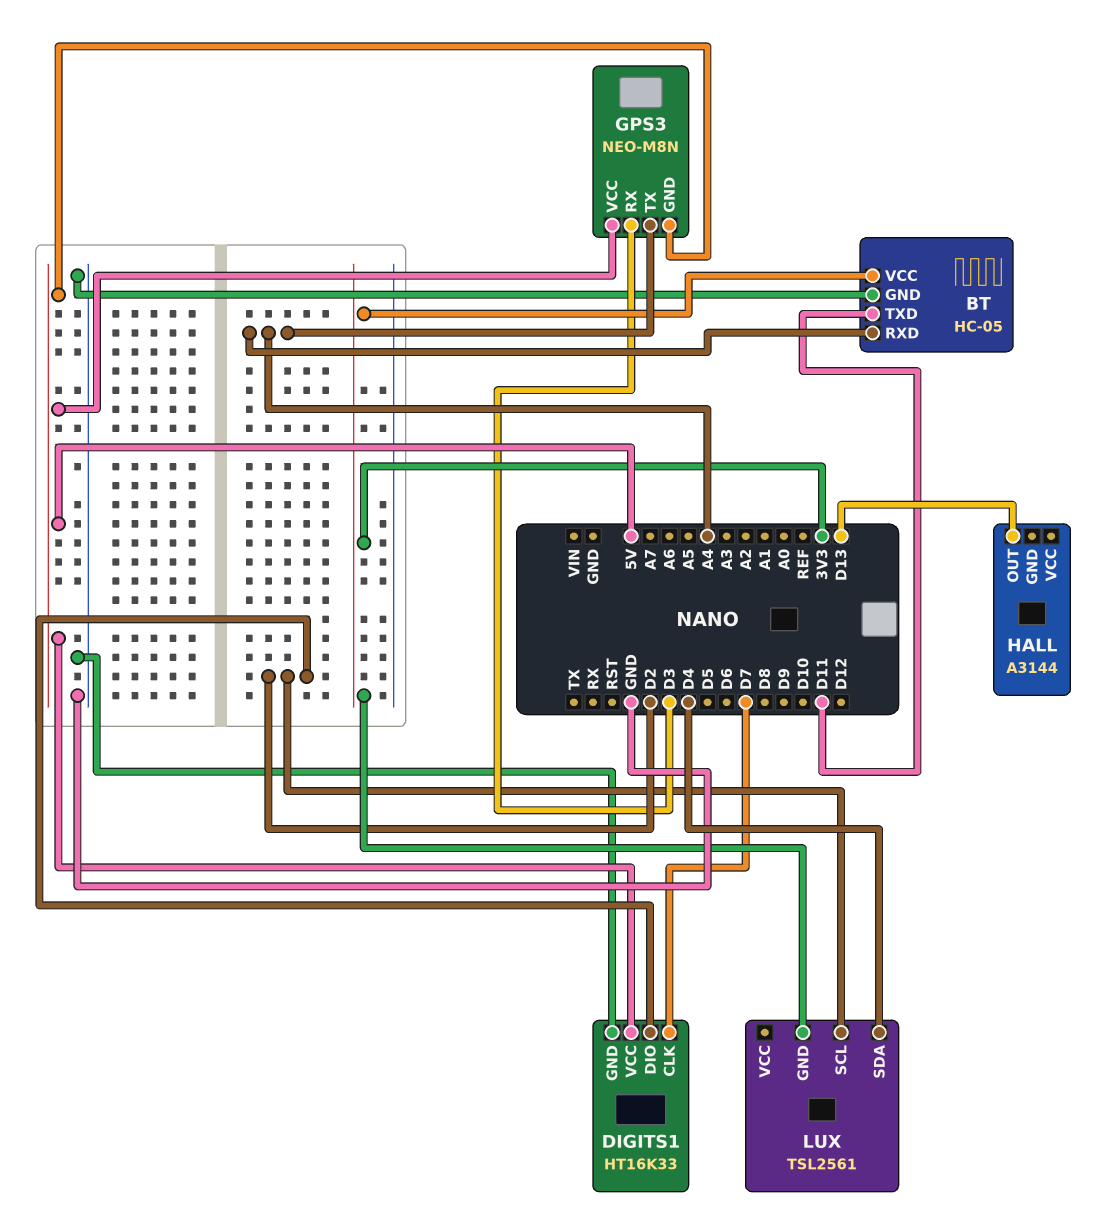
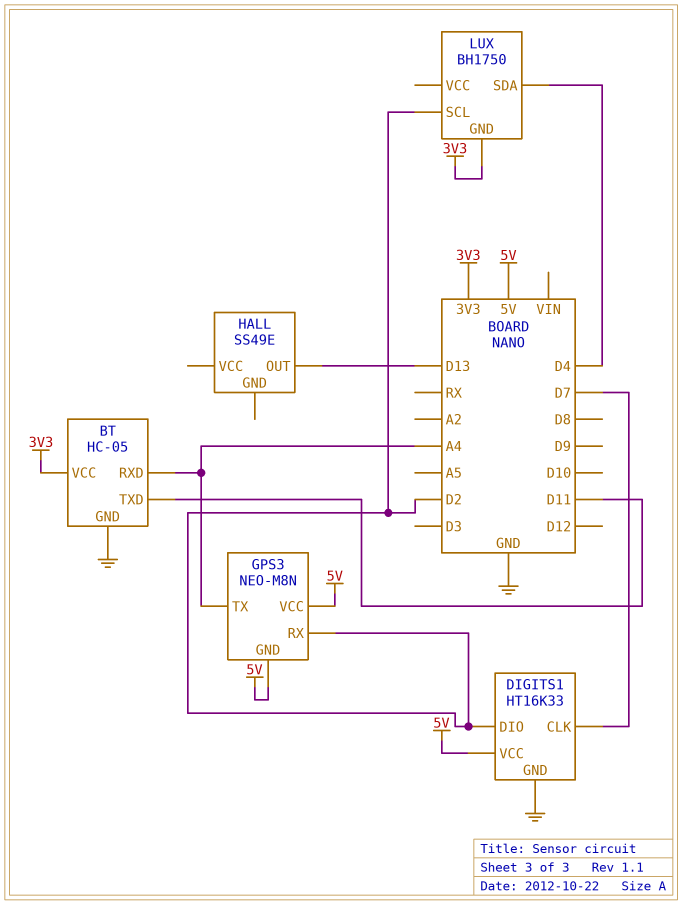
GPS3 pin RX: D3 -> D2
HALL: A3144 -> SS49E
LUX: TSL2561 -> BH1750

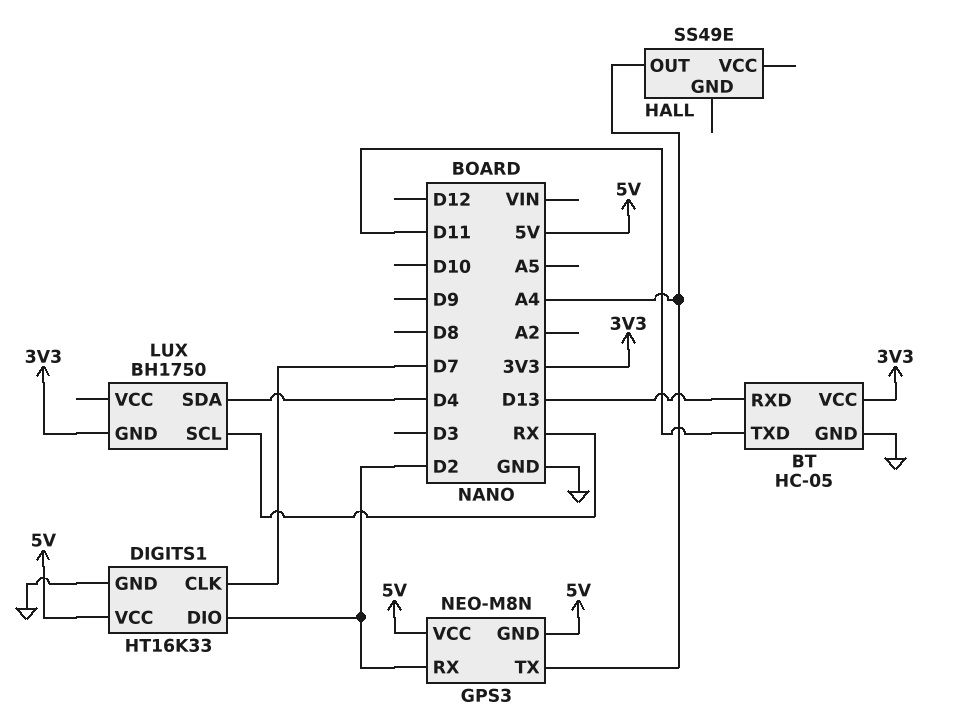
BT pin RXD: A4 -> D13
HALL pin OUT: D13 -> A4
LUX pin SCL: D2 -> RX

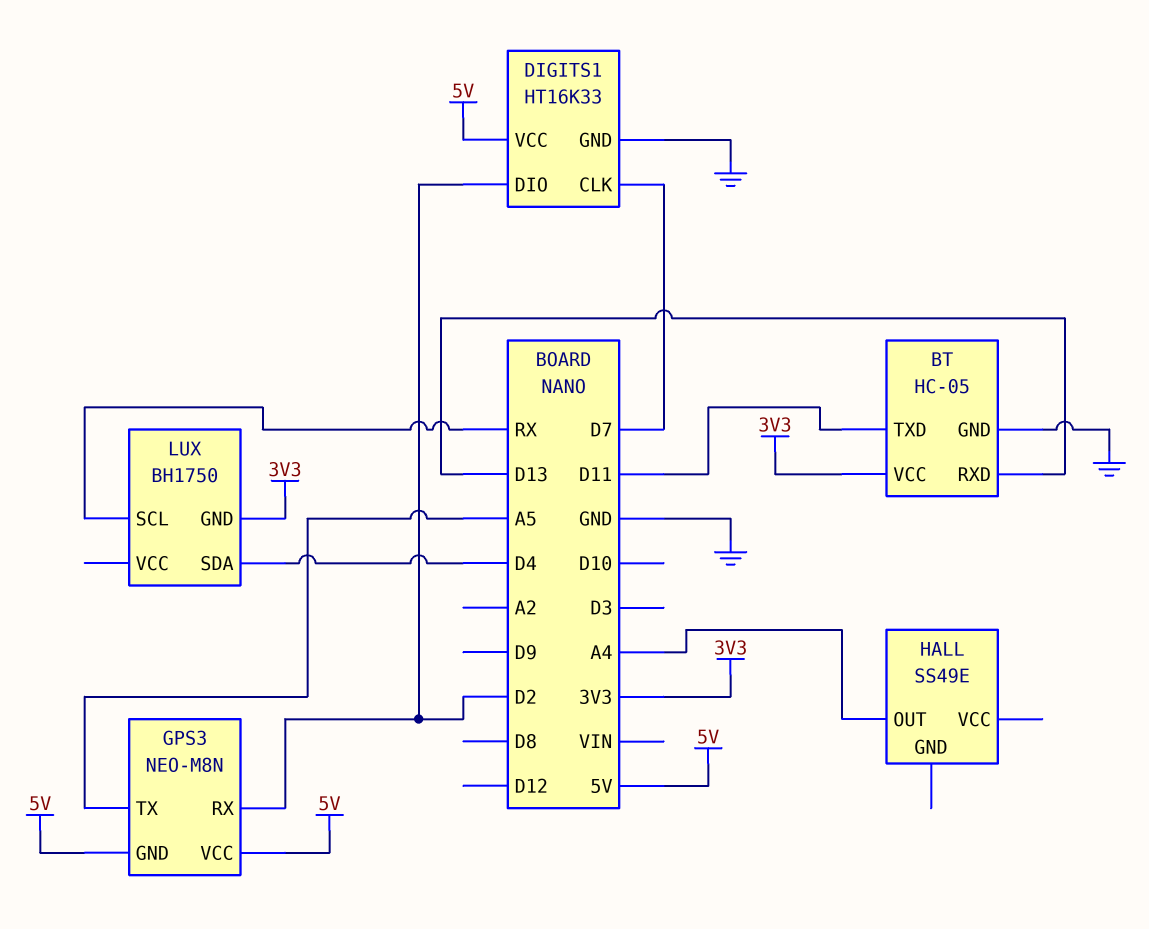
GPS3 pin TX: A4 -> A5

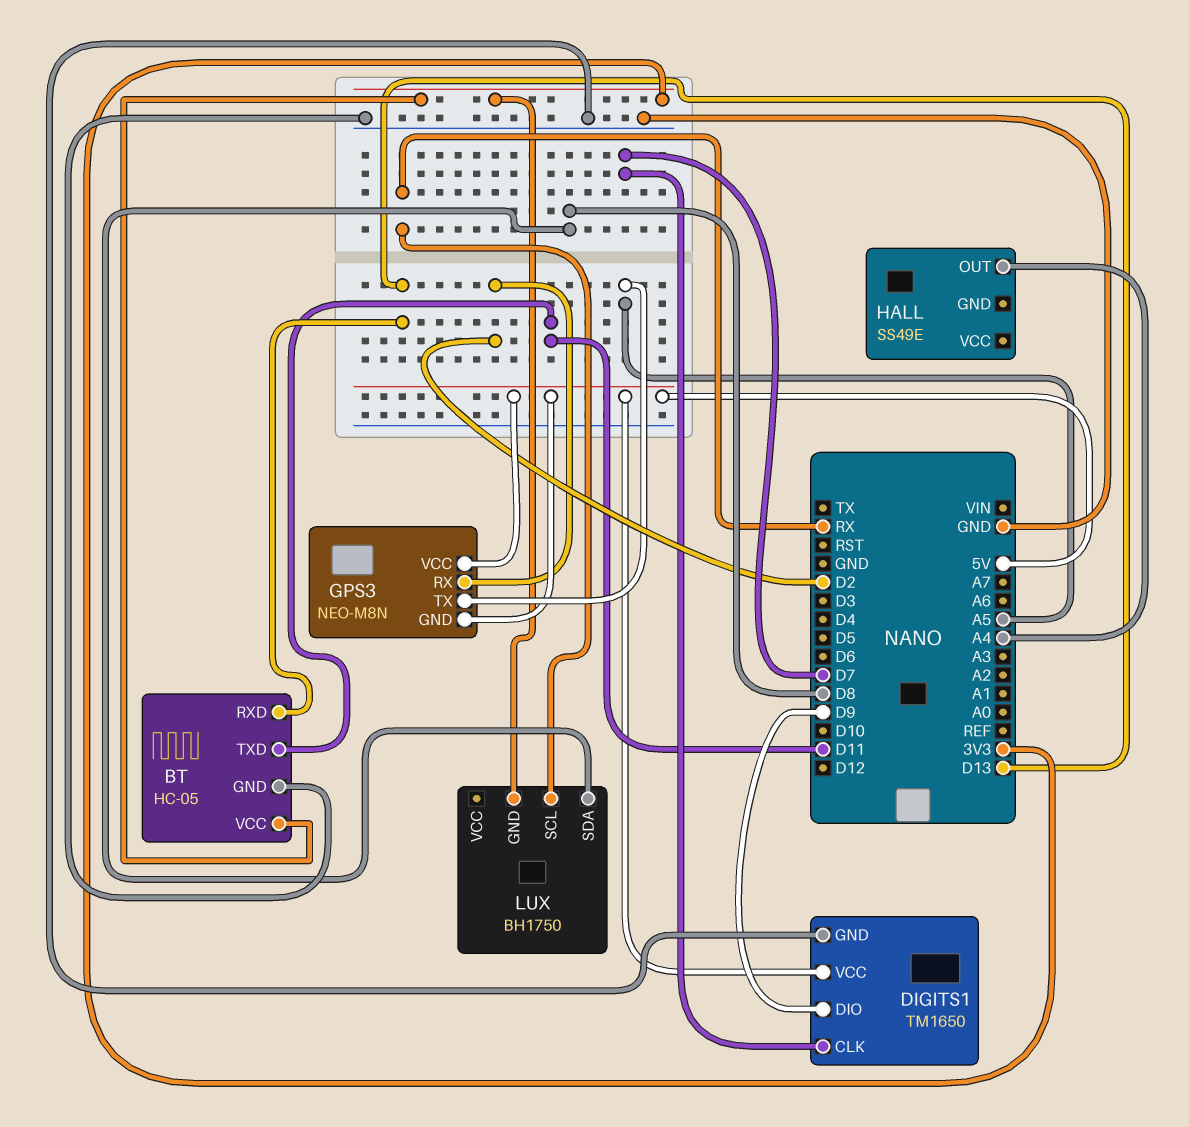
DIGITS1: HT16K33 -> TM1650
DIGITS1 pin DIO: D2 -> D9
LUX pin SDA: D4 -> D8

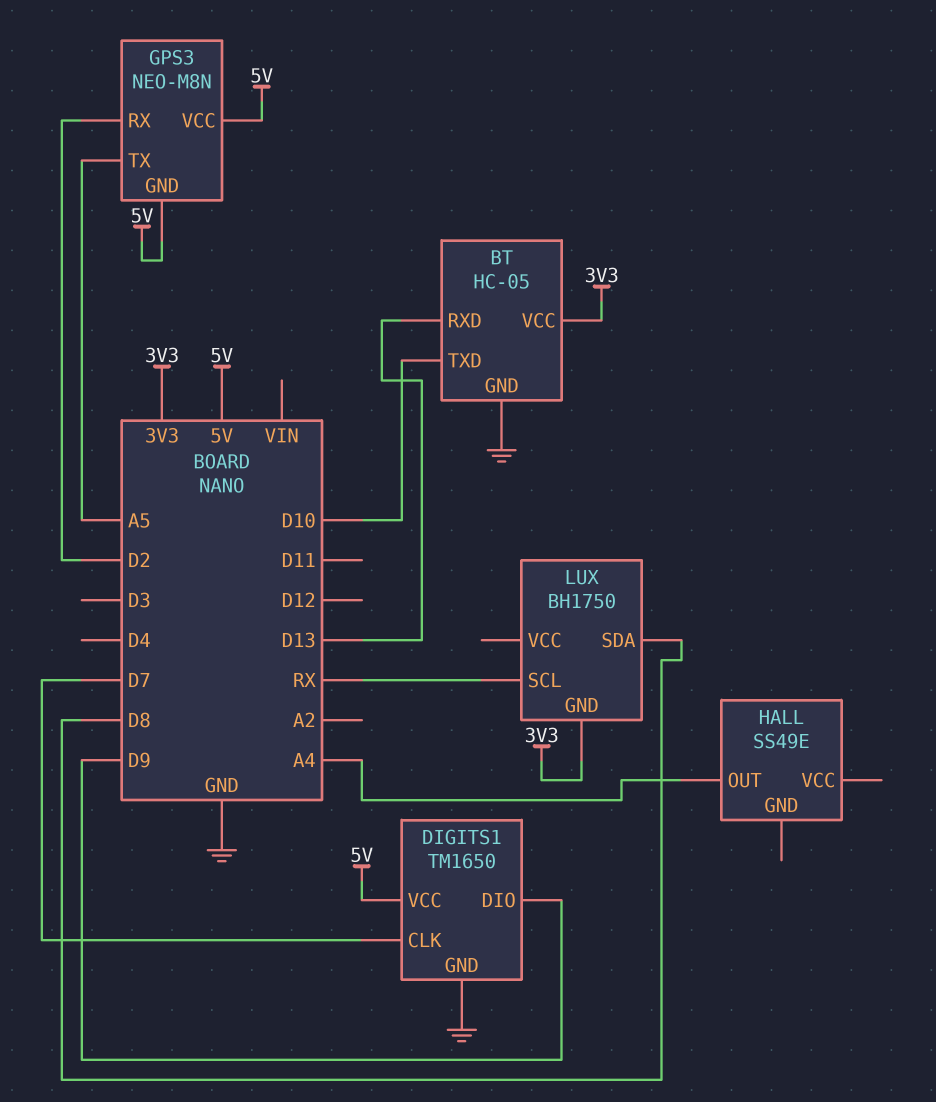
BT pin TXD: D11 -> D10

